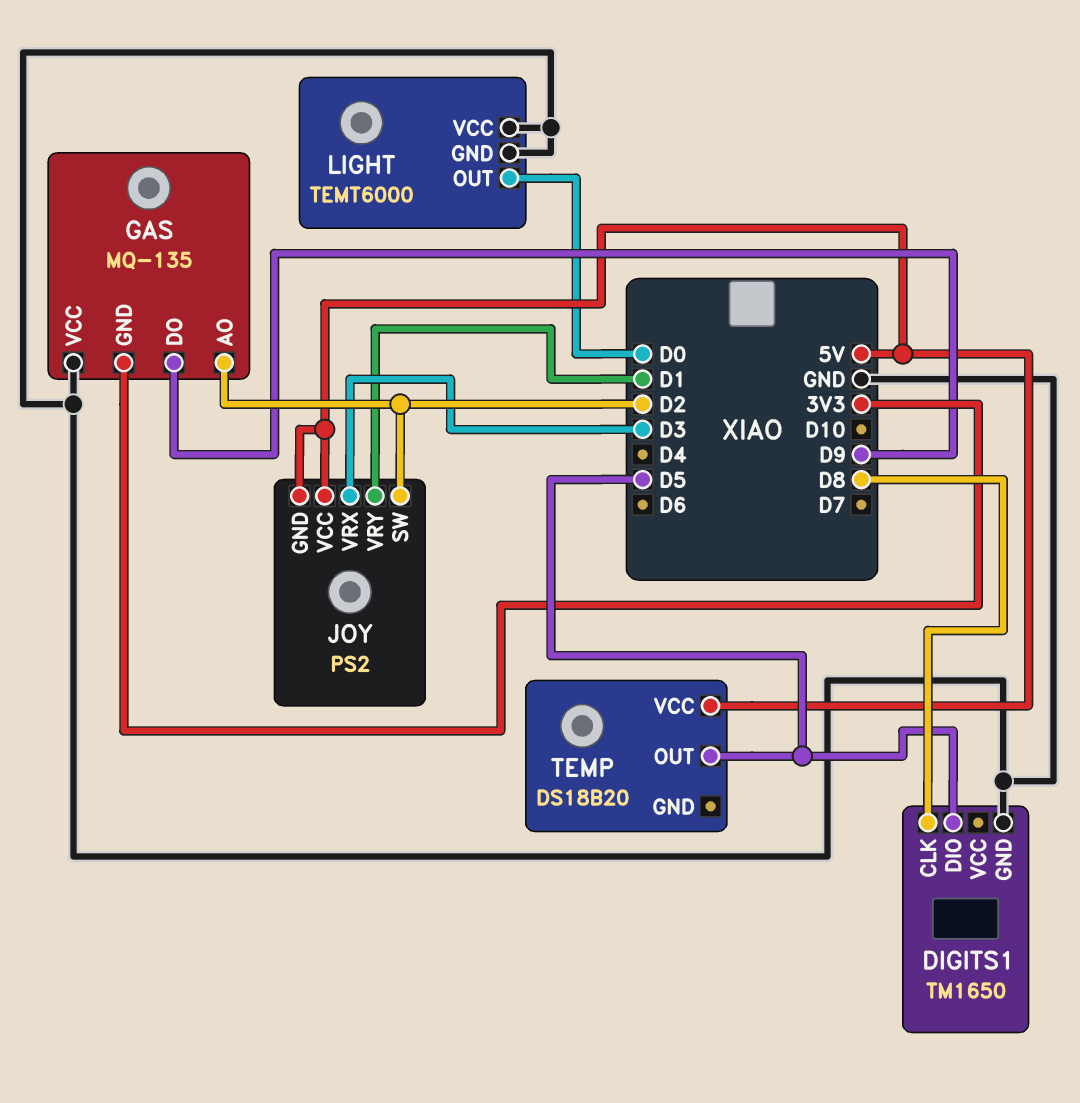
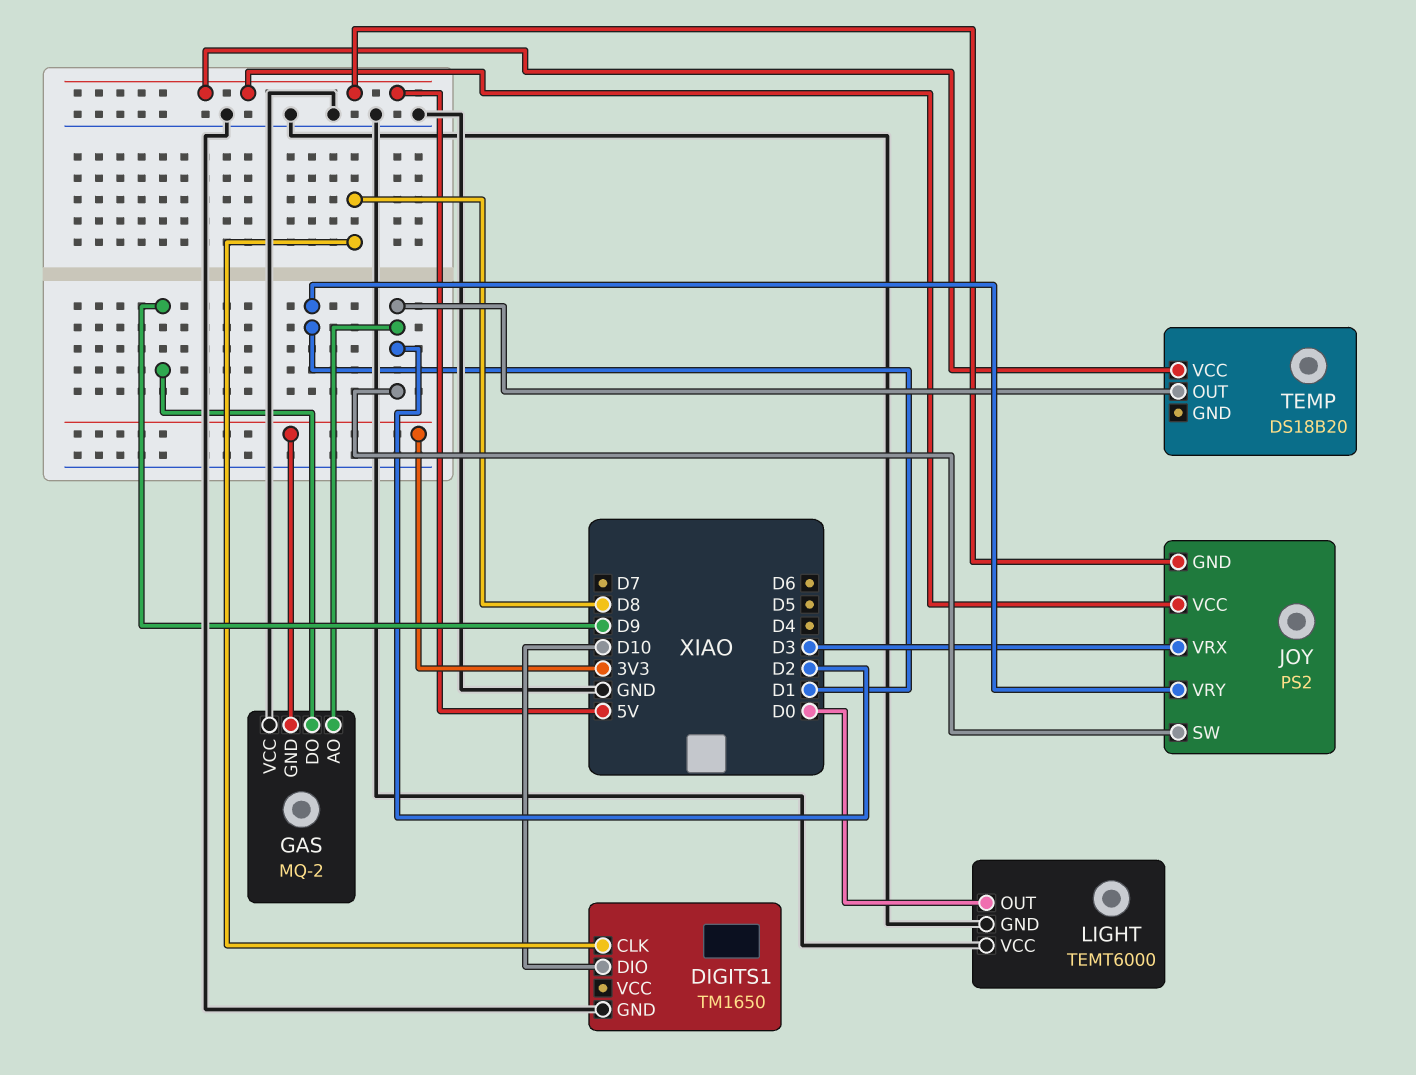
DIGITS1 pin DIO: D5 -> D10
GAS: MQ-135 -> MQ-2
TEMP pin OUT: D5 -> D2

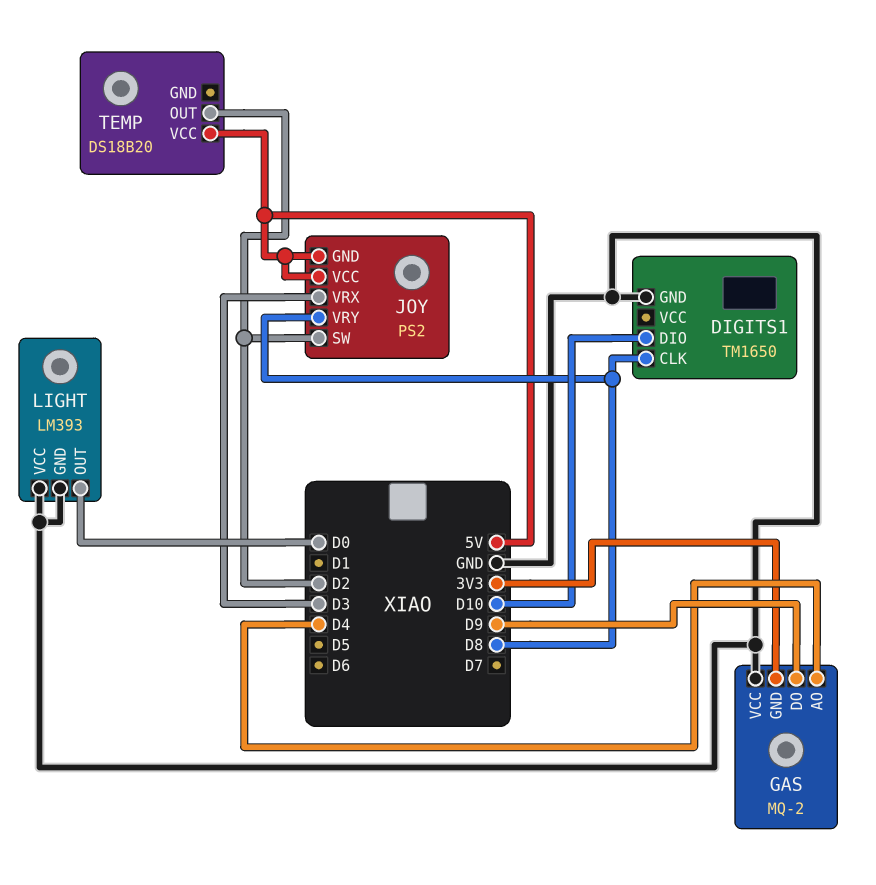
GAS pin AO: D2 -> D4
JOY pin VRY: D1 -> D8
LIGHT: TEMT6000 -> LM393

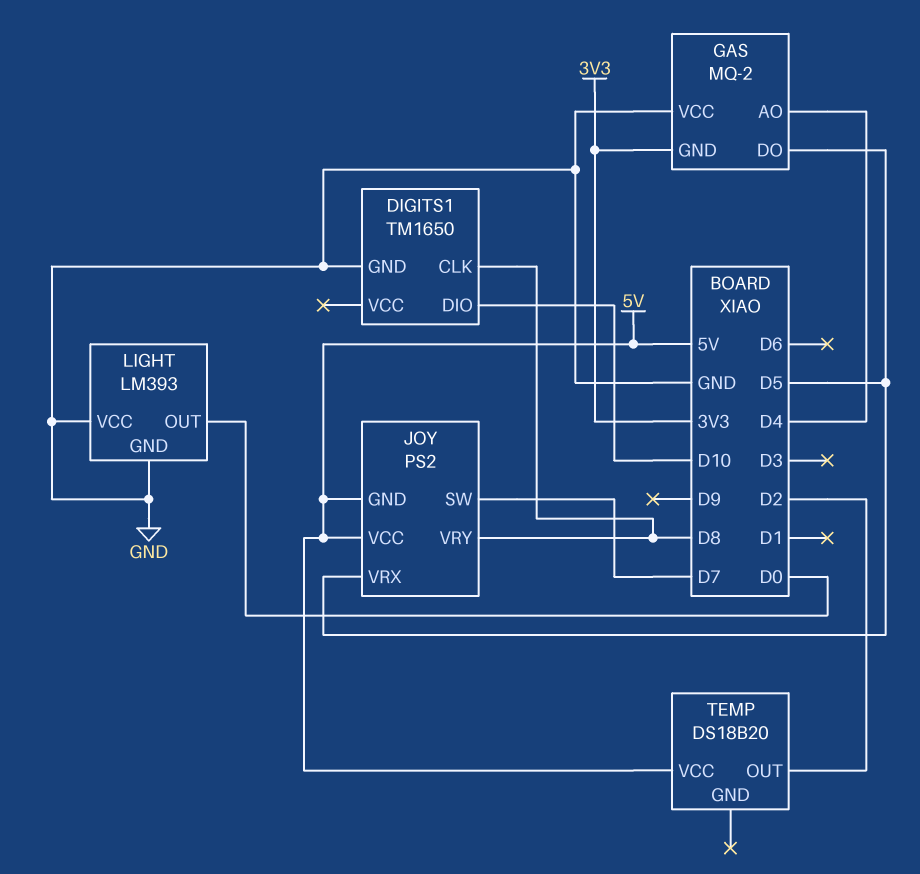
GAS pin DO: D9 -> D5
JOY pin SW: D2 -> D7
JOY pin VRX: D3 -> D5

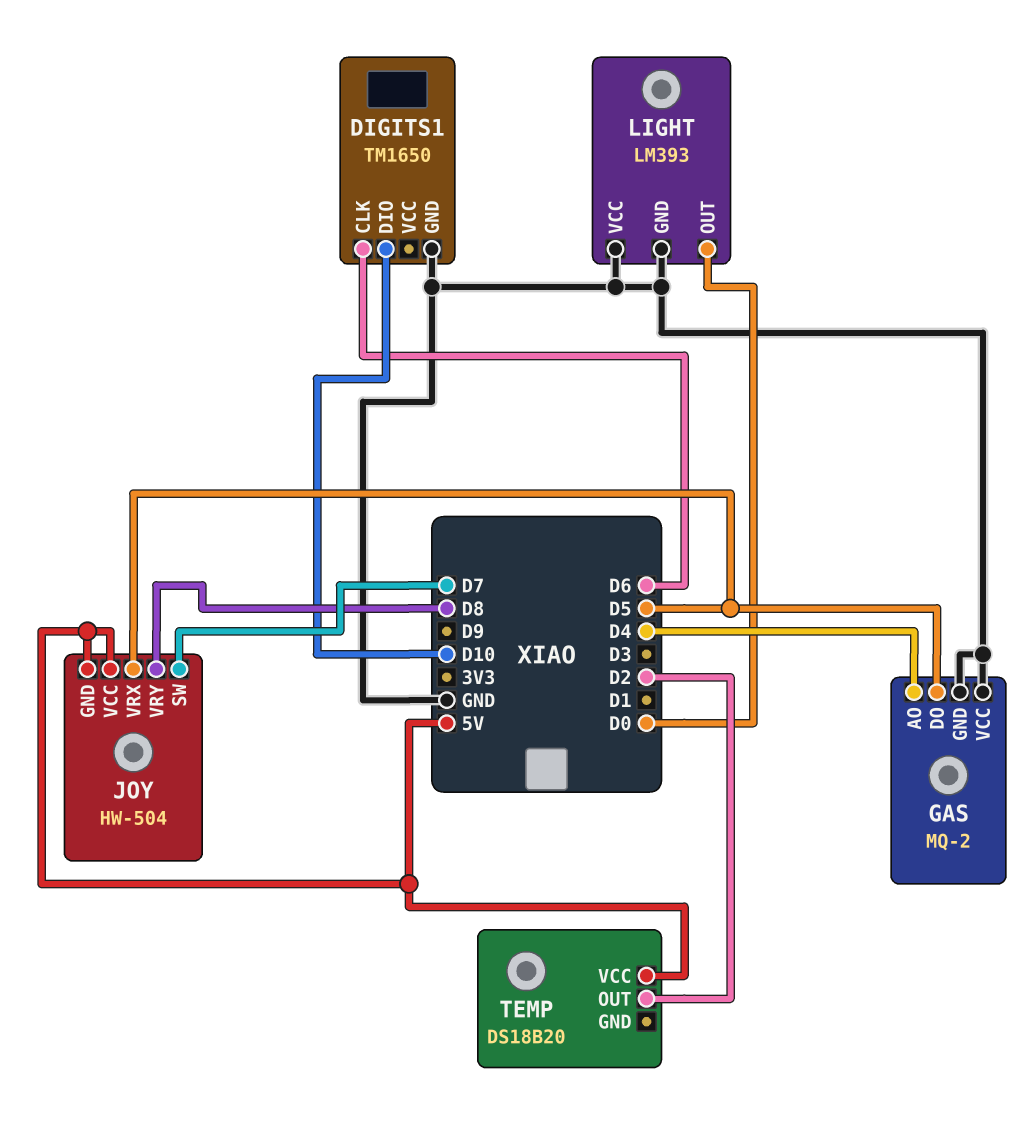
DIGITS1 pin CLK: D8 -> D6
GAS pin GND: 3V3 -> GND
JOY: PS2 -> HW-504

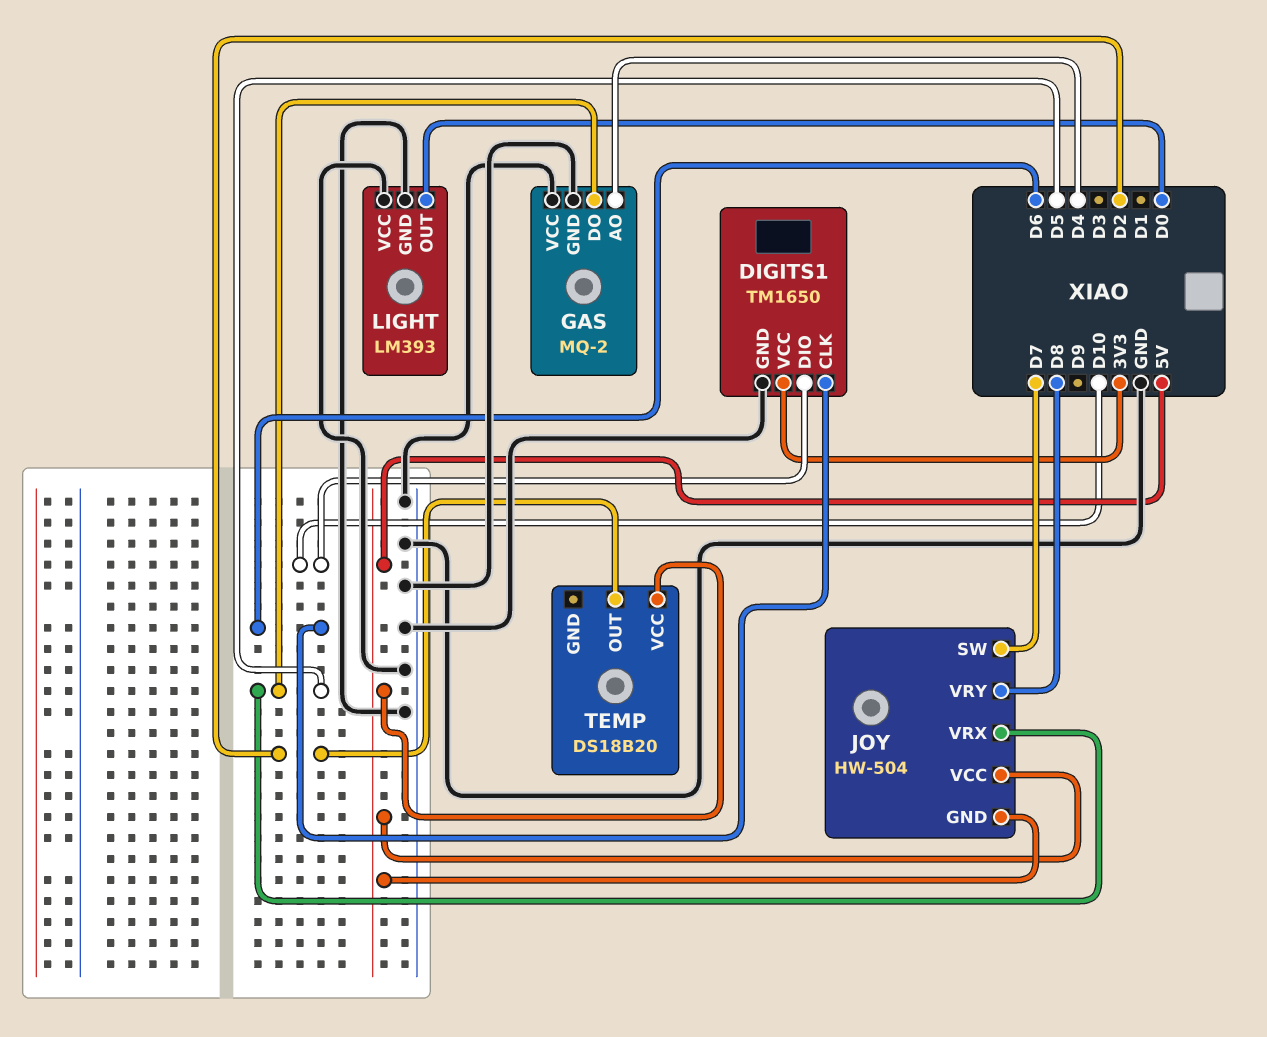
DIGITS1 pin VCC: none -> 3V3

